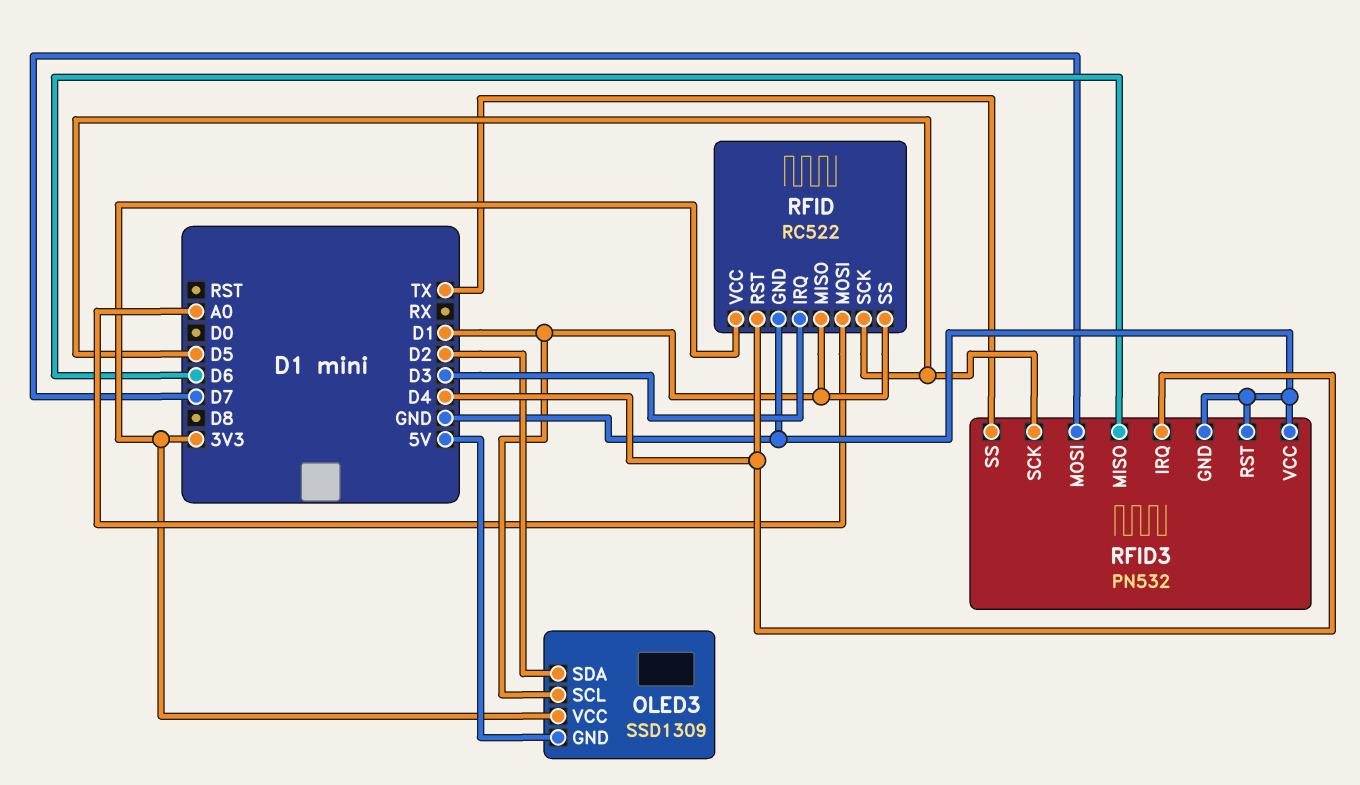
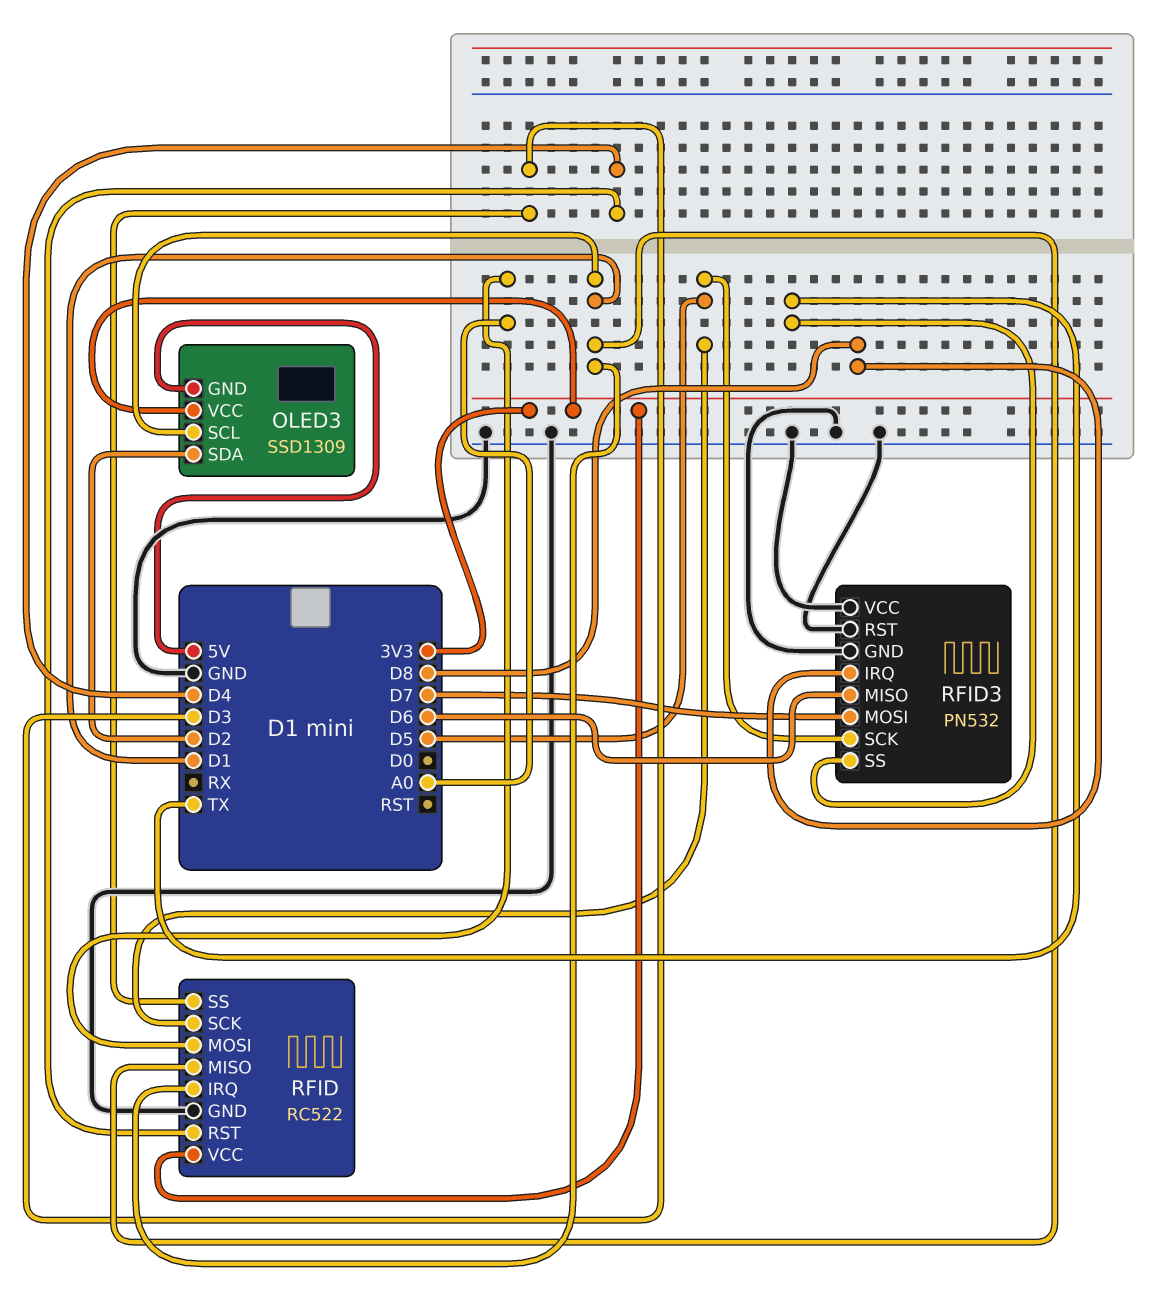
RFID pin IRQ: D3 -> D1
RFID pin SS: D1 -> D3
RFID3 pin IRQ: D4 -> D8

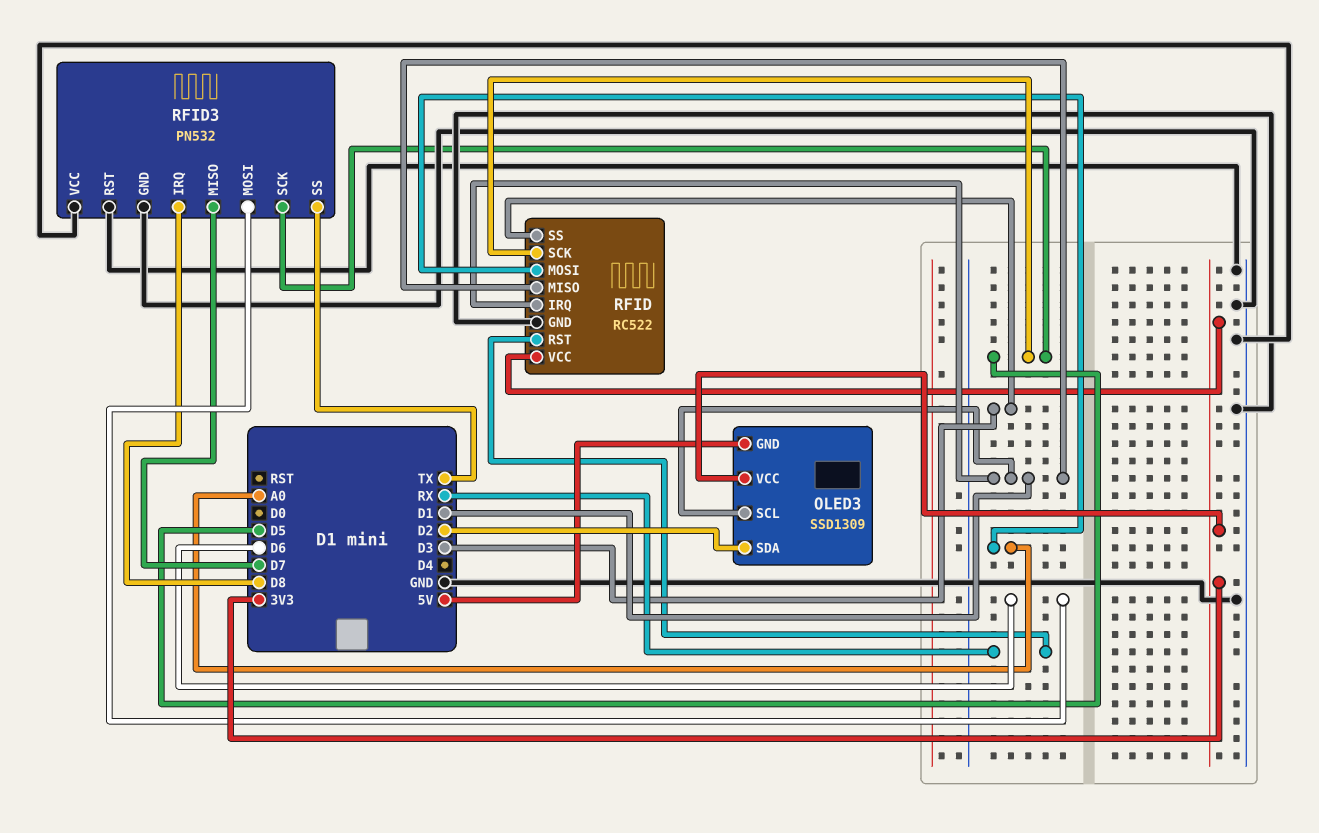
RFID pin RST: D4 -> RX
RFID3 pin MISO: D6 -> D7
RFID3 pin MOSI: D7 -> D6

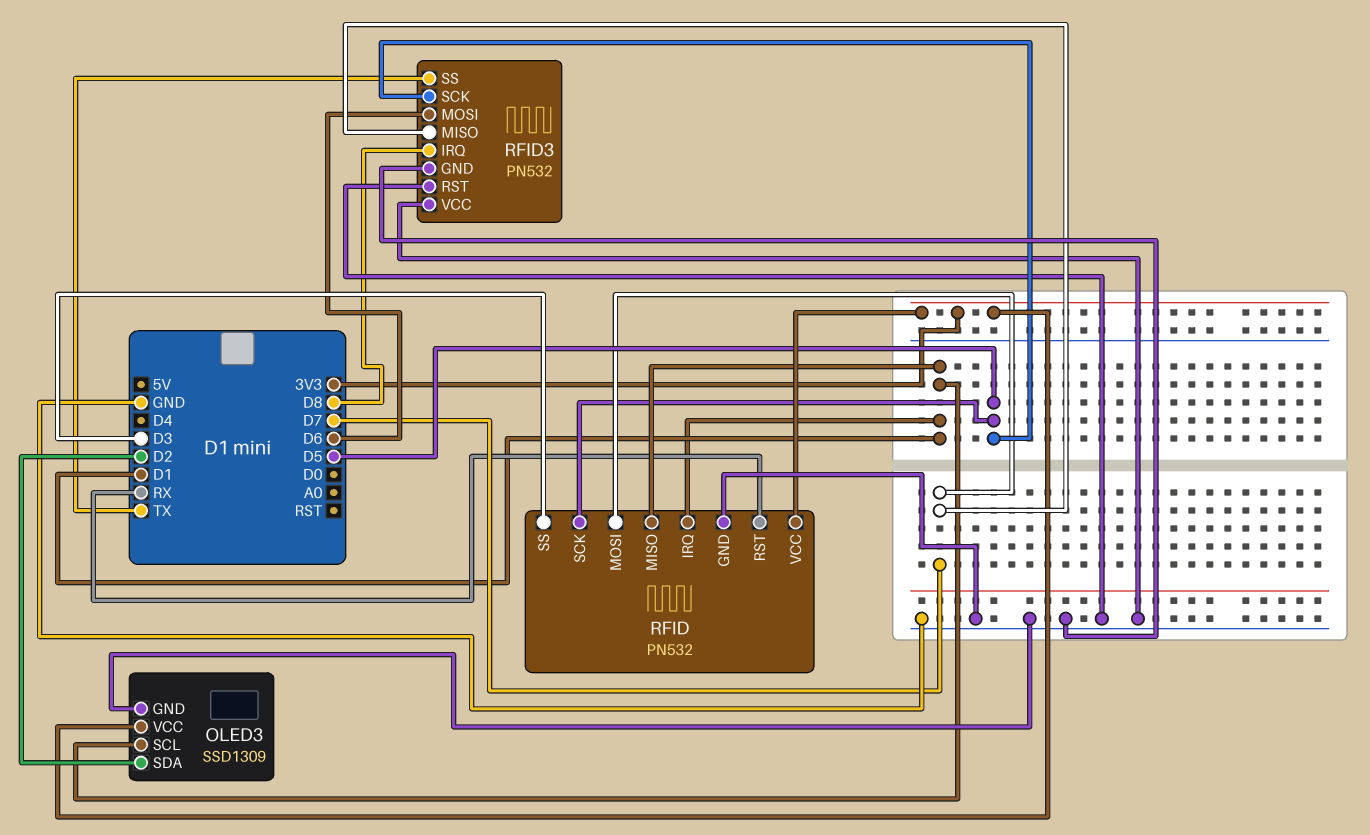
OLED3 pin GND: 5V -> GND
RFID: RC522 -> PN532
RFID pin MOSI: A0 -> D7

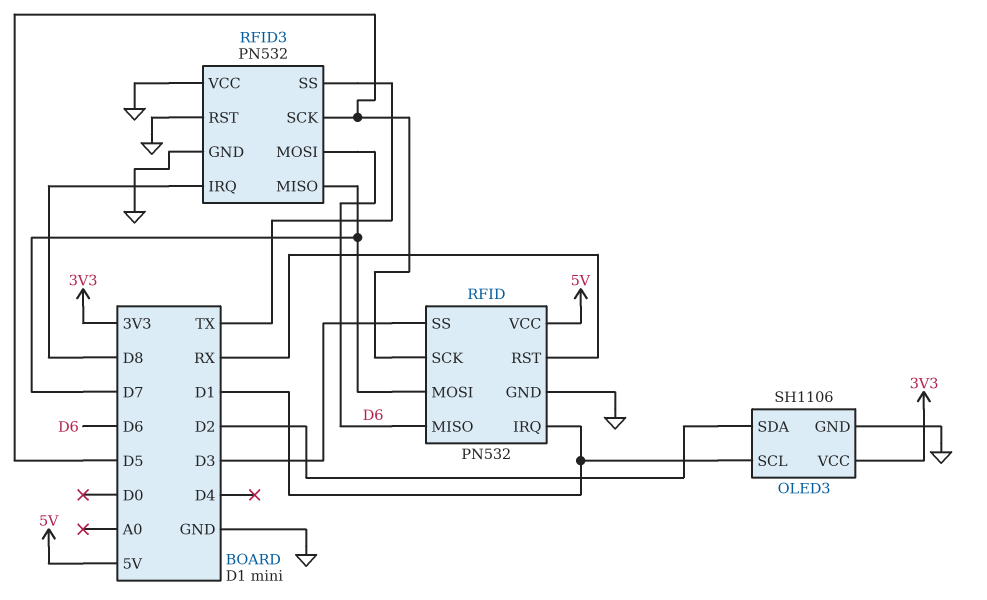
OLED3: SSD1309 -> SH1106
RFID pin MISO: D1 -> D6
RFID pin VCC: 3V3 -> 5V

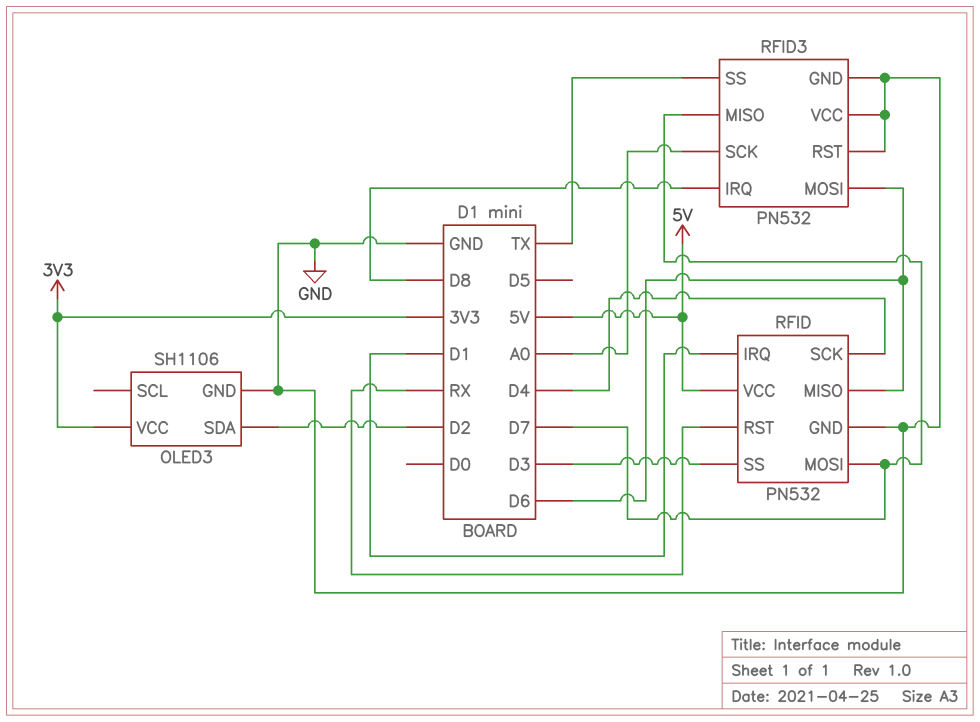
OLED3 pin SCL: D1 -> none
RFID pin SCK: D5 -> D4
RFID3 pin SCK: D5 -> A0

